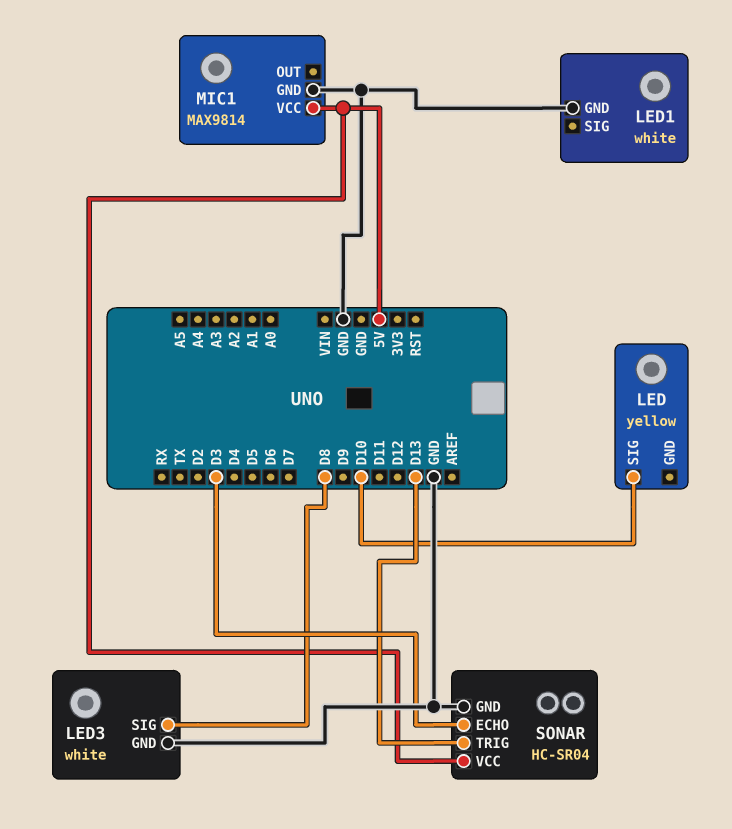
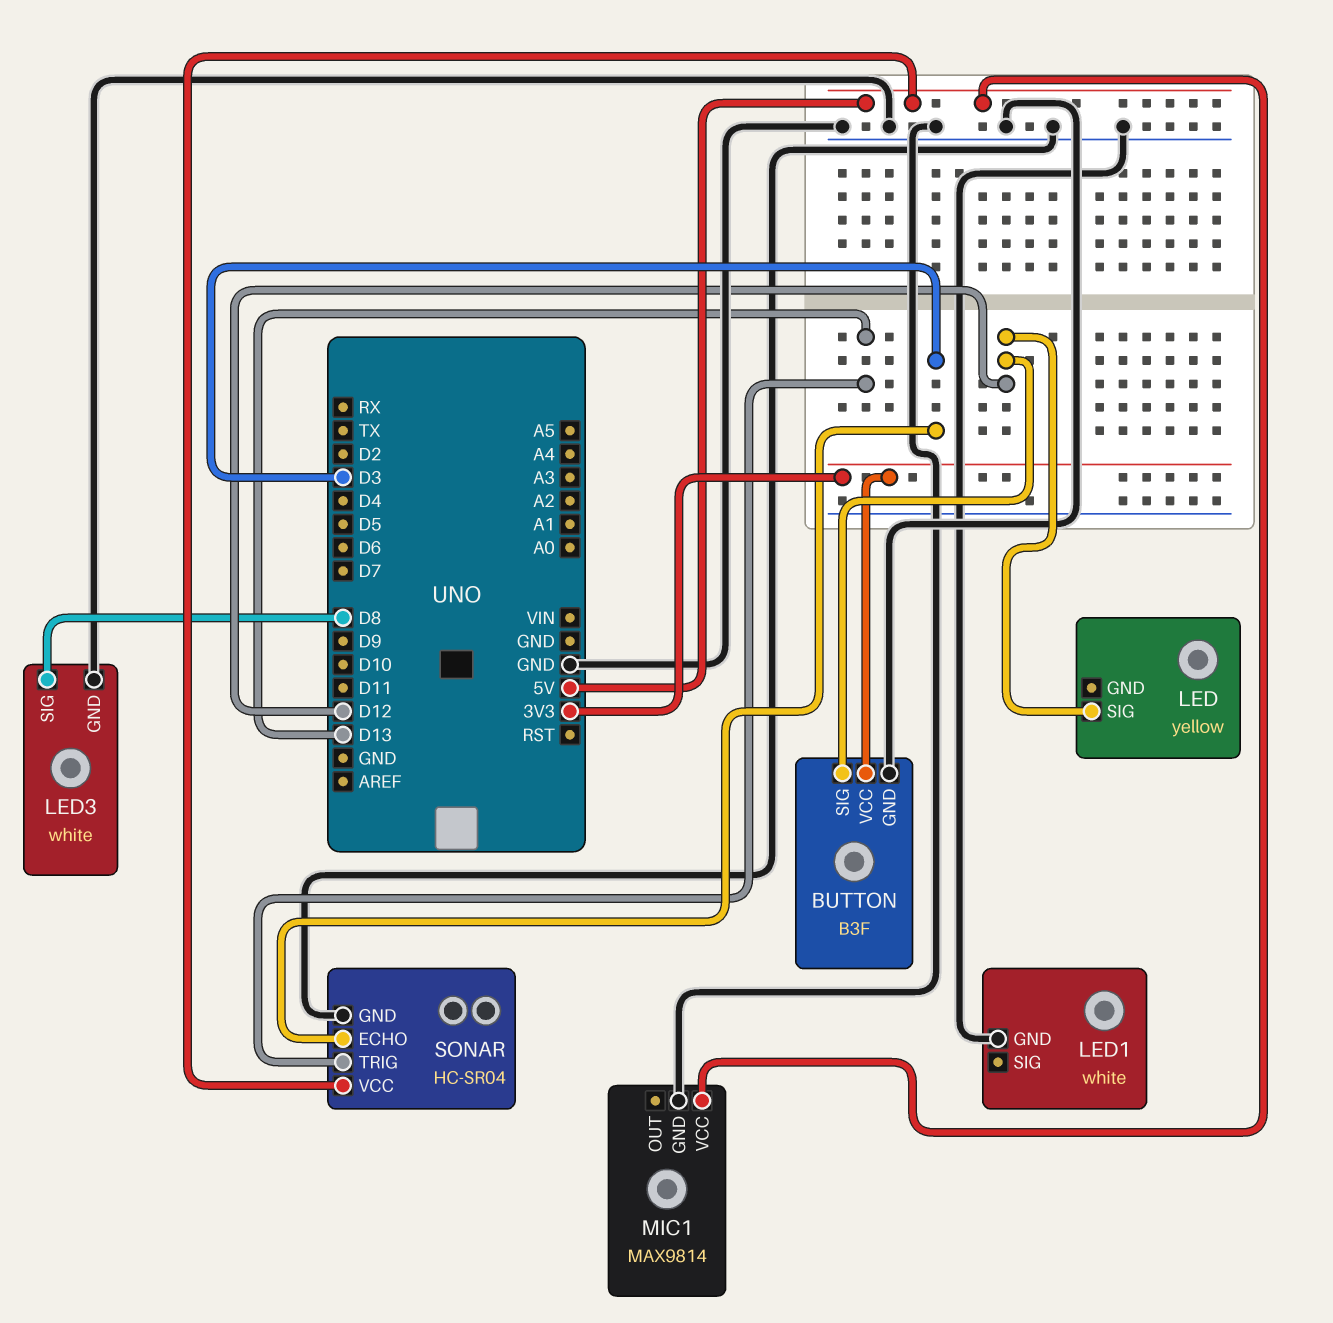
BUTTON: none -> B3F
BUTTON pin GND: none -> GND
BUTTON pin SIG: none -> D12
BUTTON pin VCC: none -> 3V3
LED pin SIG: D10 -> D12

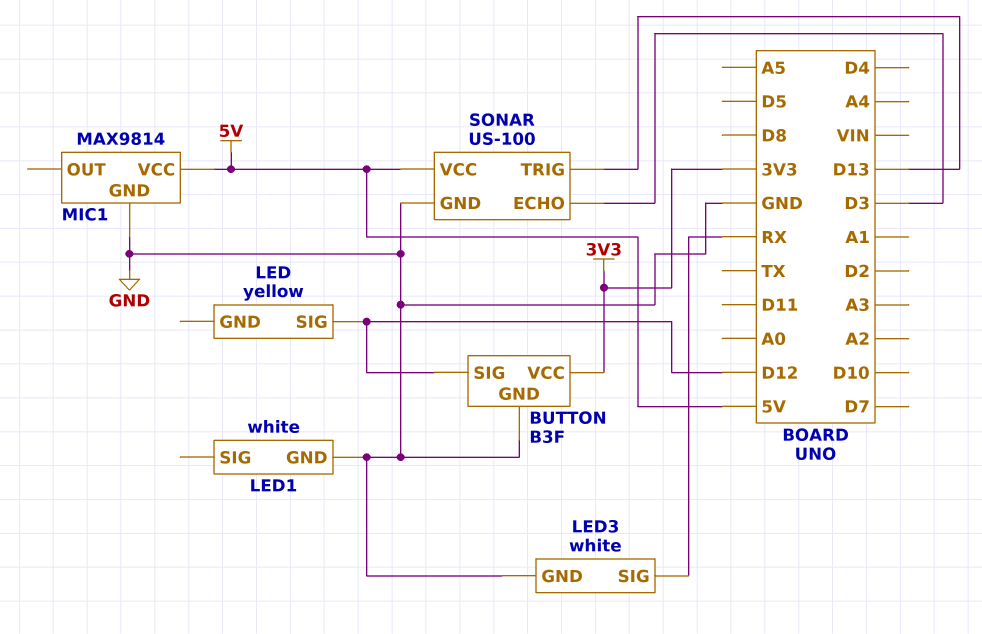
LED3 pin SIG: D8 -> RX
SONAR: HC-SR04 -> US-100

